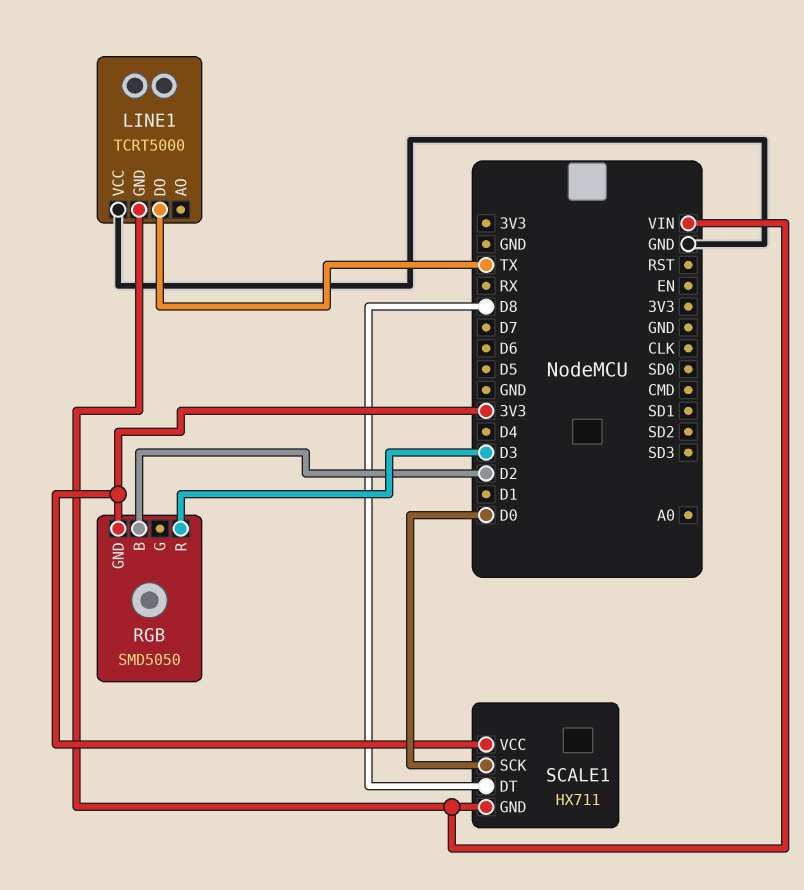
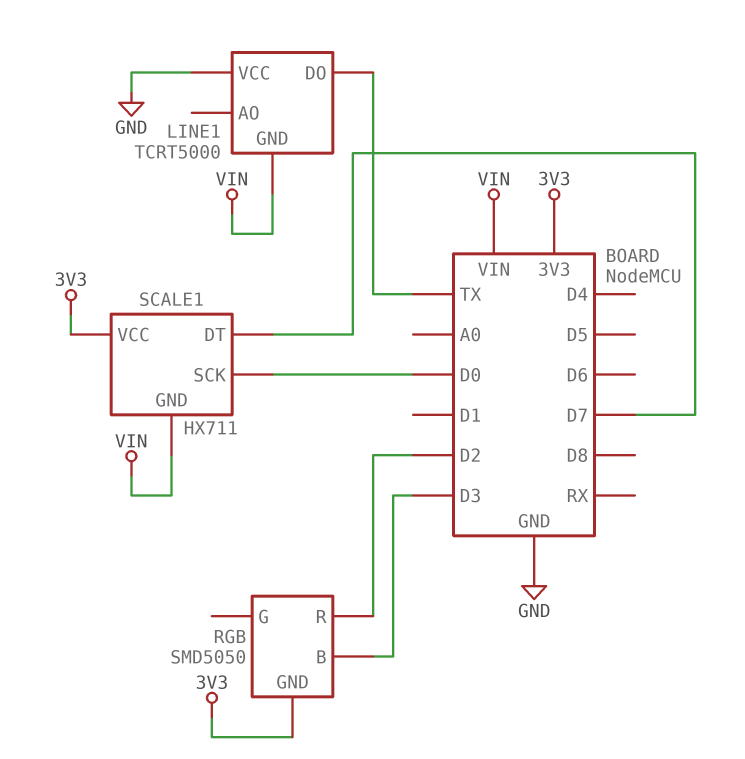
RGB pin B: D2 -> D3
RGB pin R: D3 -> D2
SCALE1 pin DT: D8 -> D7

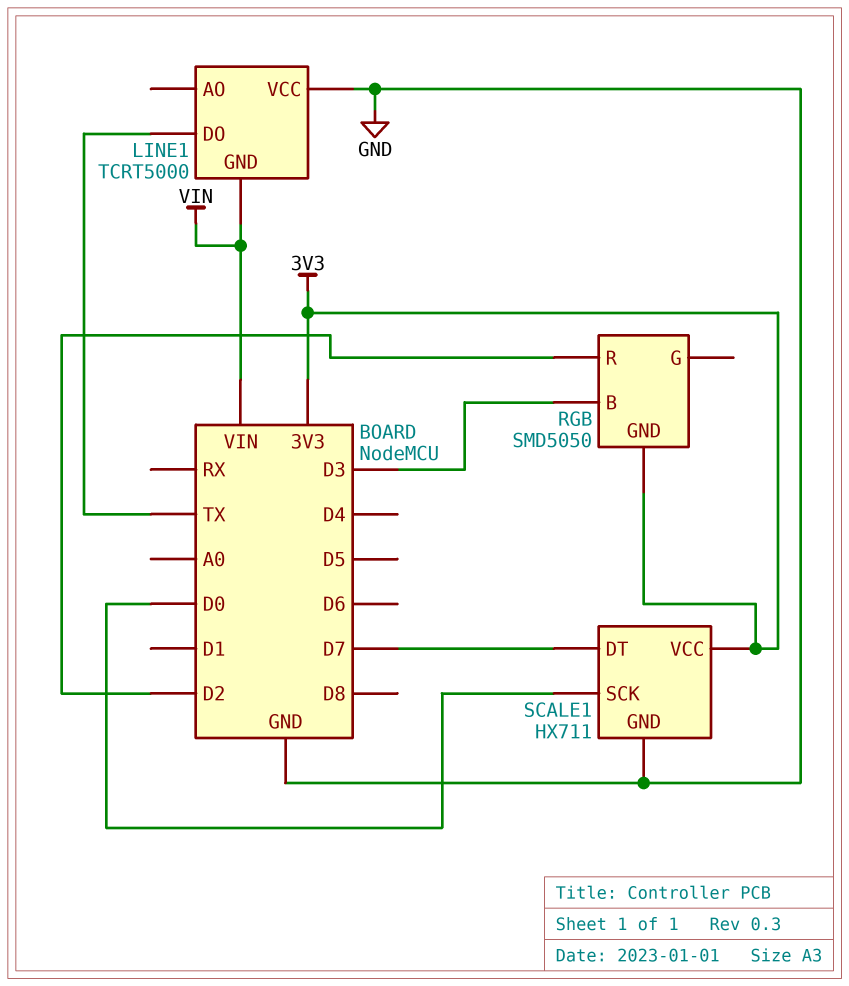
SCALE1 pin GND: VIN -> GND

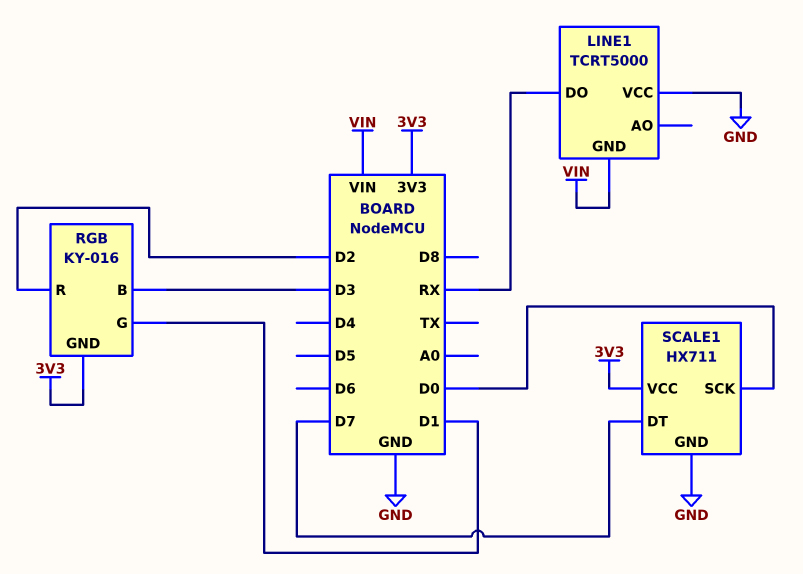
LINE1 pin DO: TX -> RX
RGB: SMD5050 -> KY-016
RGB pin G: none -> D1

